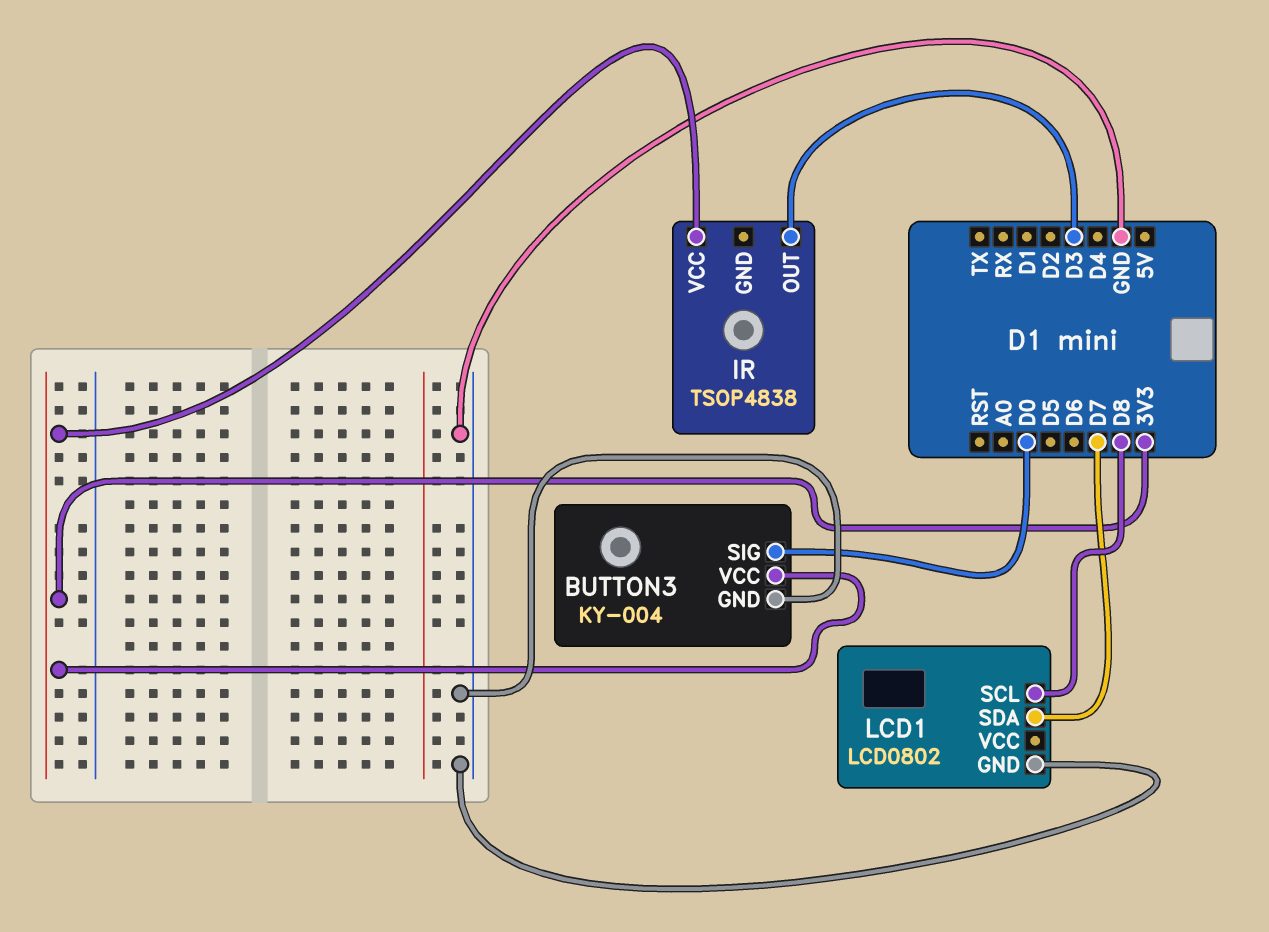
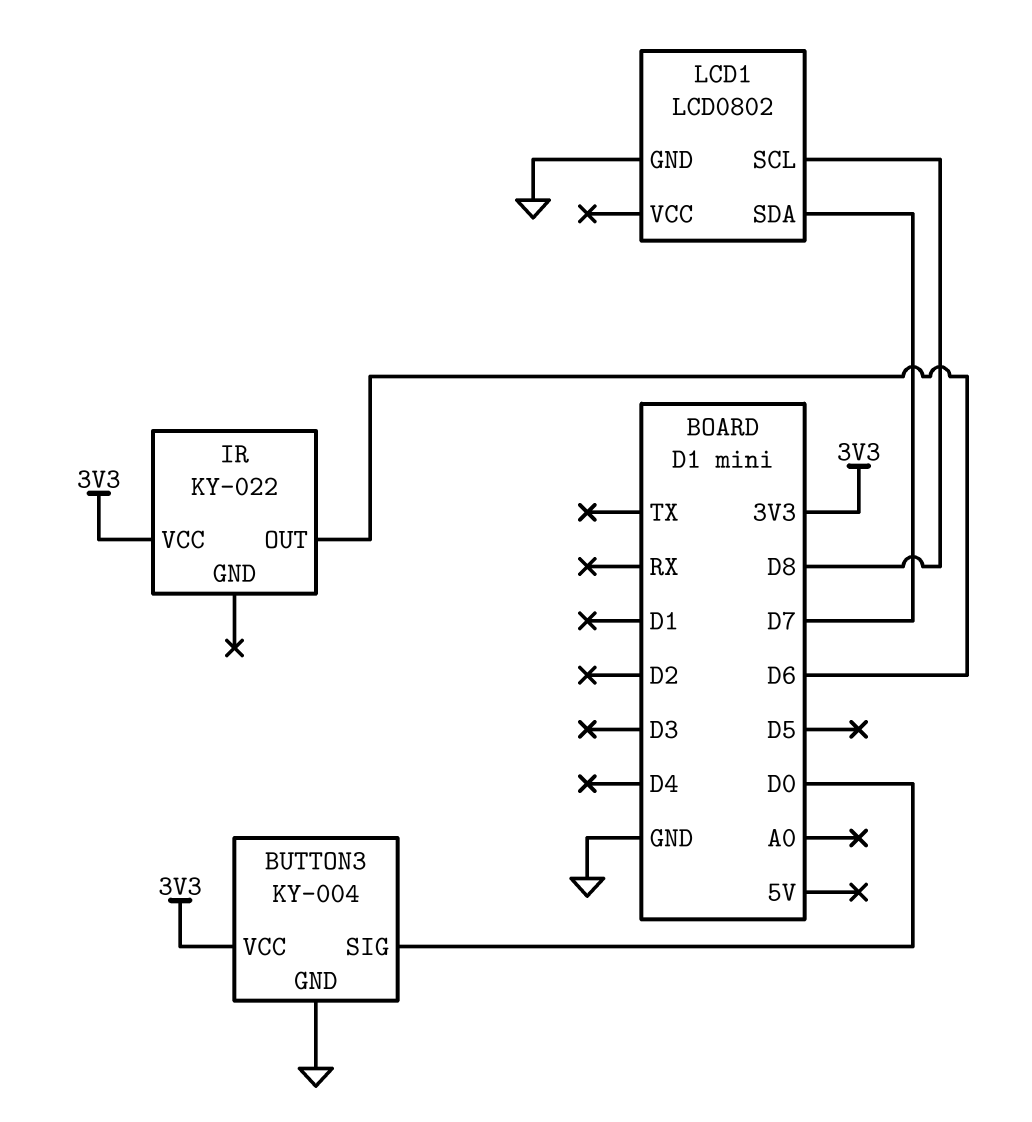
IR: TSOP4838 -> KY-022
IR pin OUT: D3 -> D6

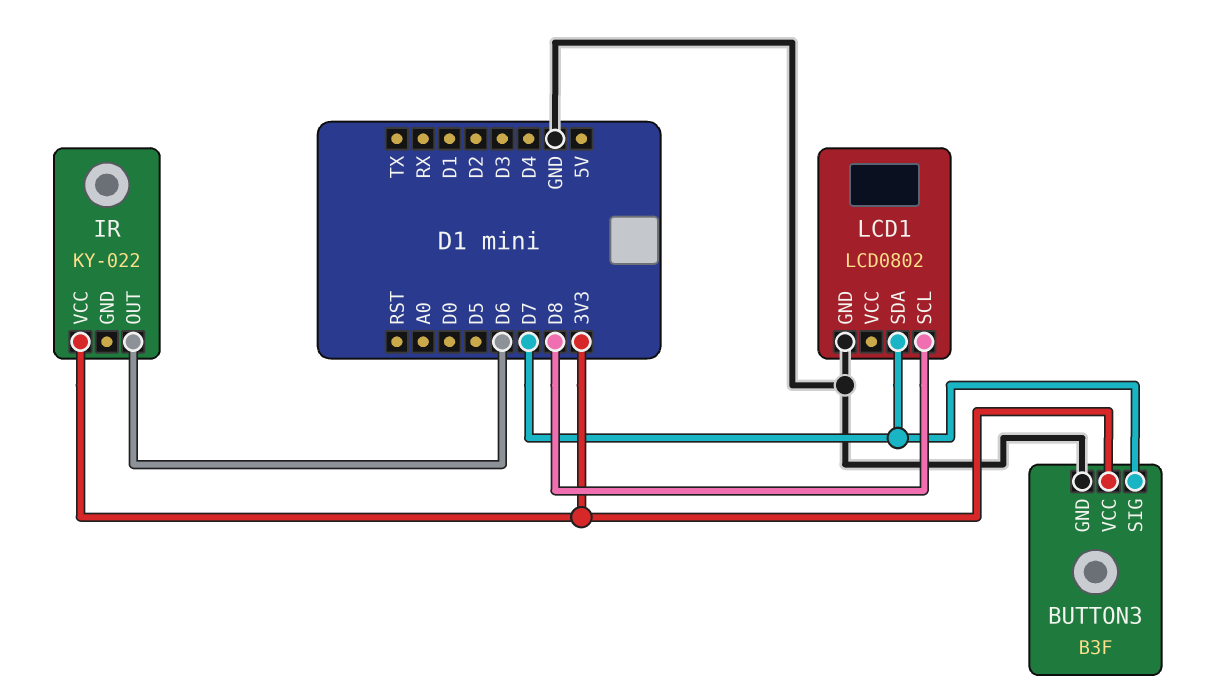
BUTTON3: KY-004 -> B3F
BUTTON3 pin SIG: D0 -> D7

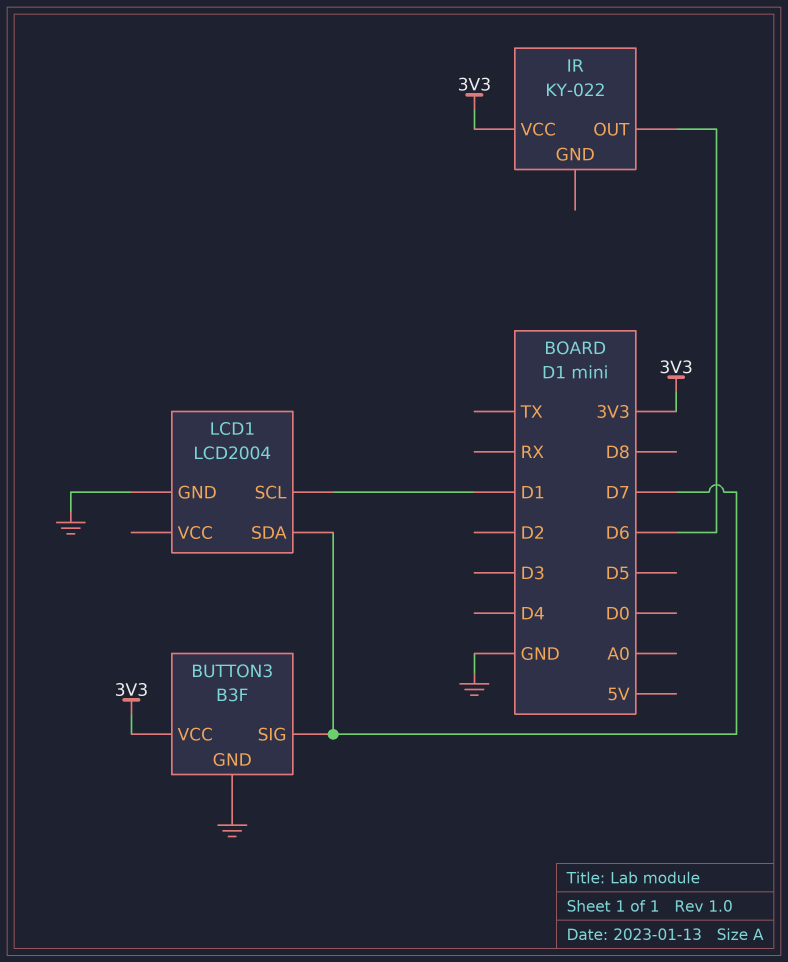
LCD1: LCD0802 -> LCD2004
LCD1 pin SCL: D8 -> D1

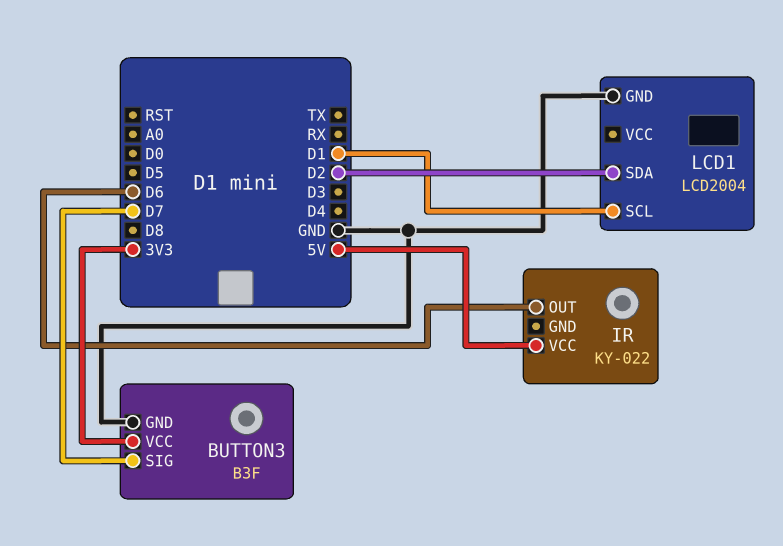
IR pin VCC: 3V3 -> 5V
LCD1 pin SDA: D7 -> D2

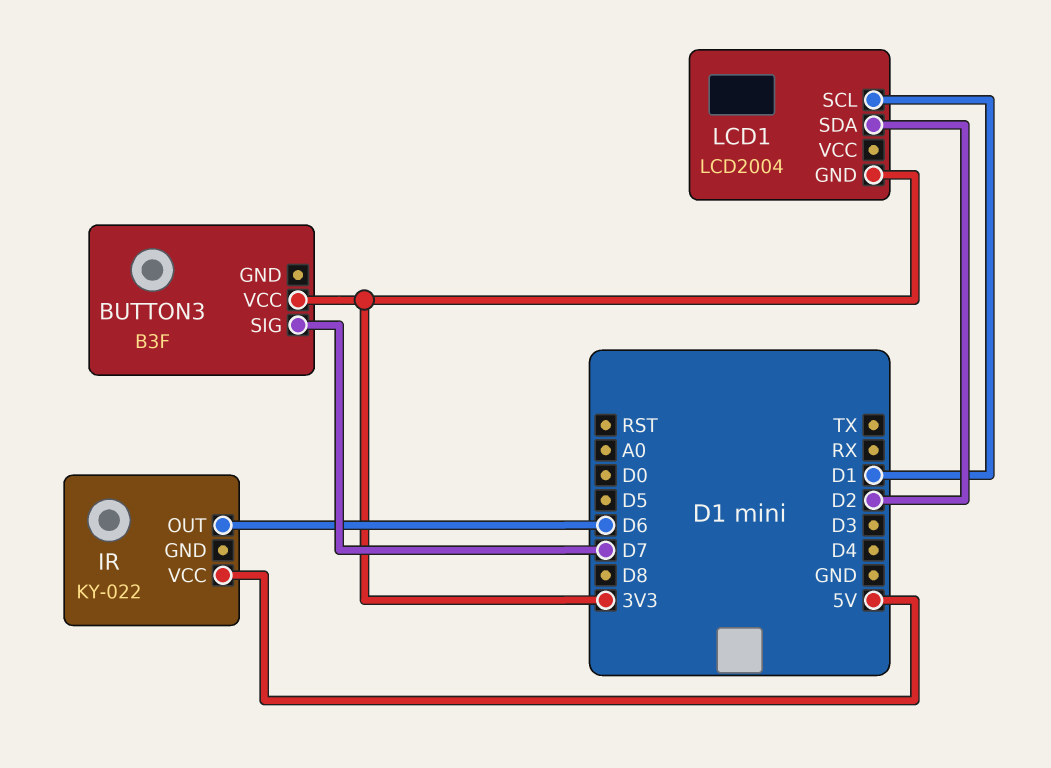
BUTTON3 pin GND: GND -> none
LCD1 pin GND: GND -> 3V3

